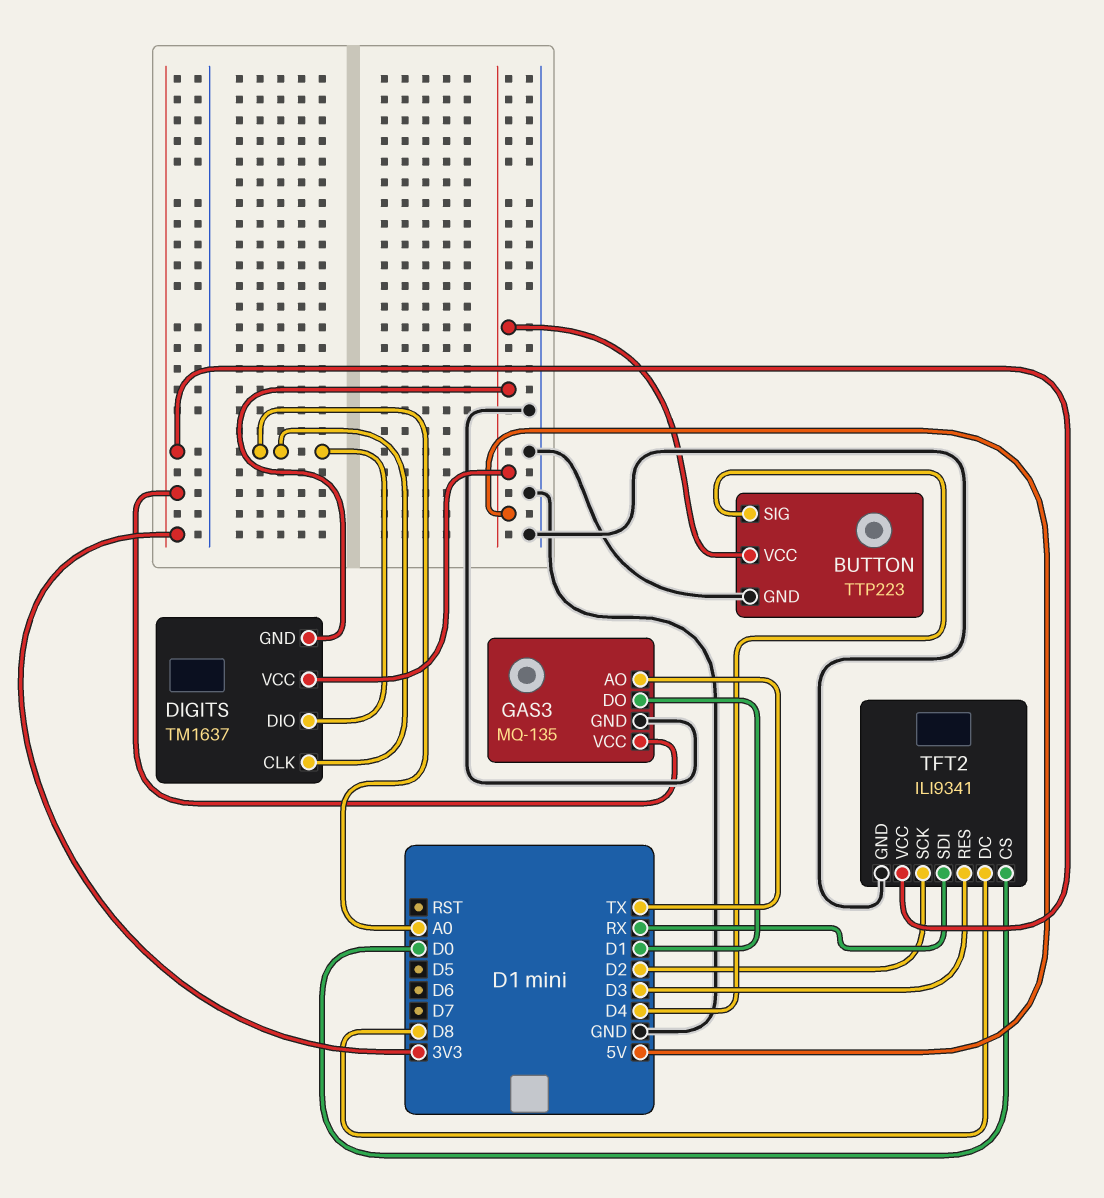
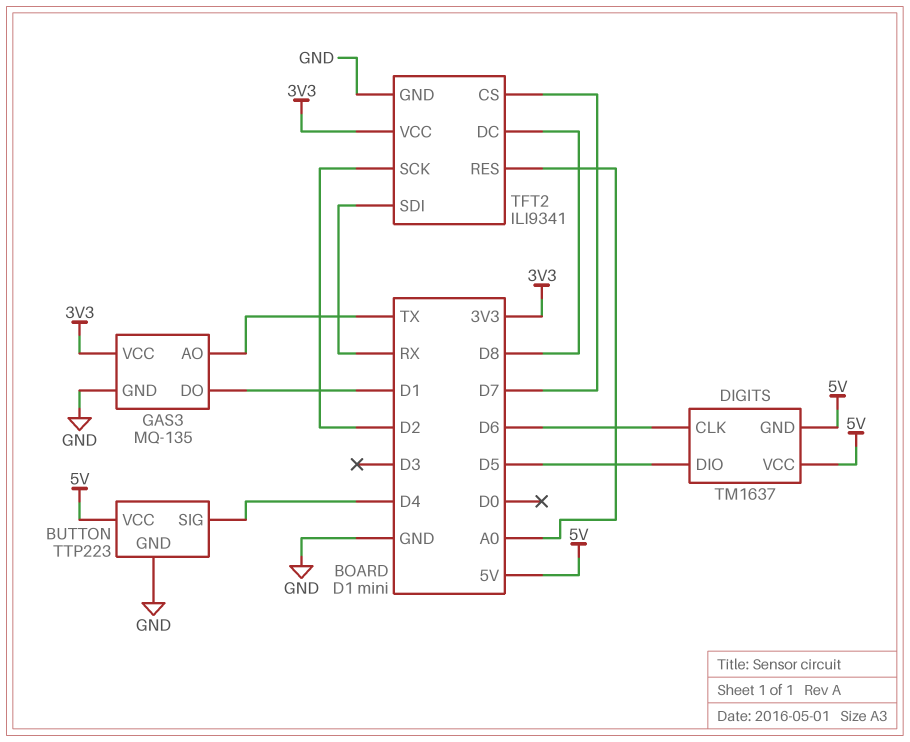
DIGITS pin CLK: A0 -> D6
DIGITS pin DIO: A0 -> D5
TFT2 pin CS: D0 -> D7
TFT2 pin RES: D3 -> A0

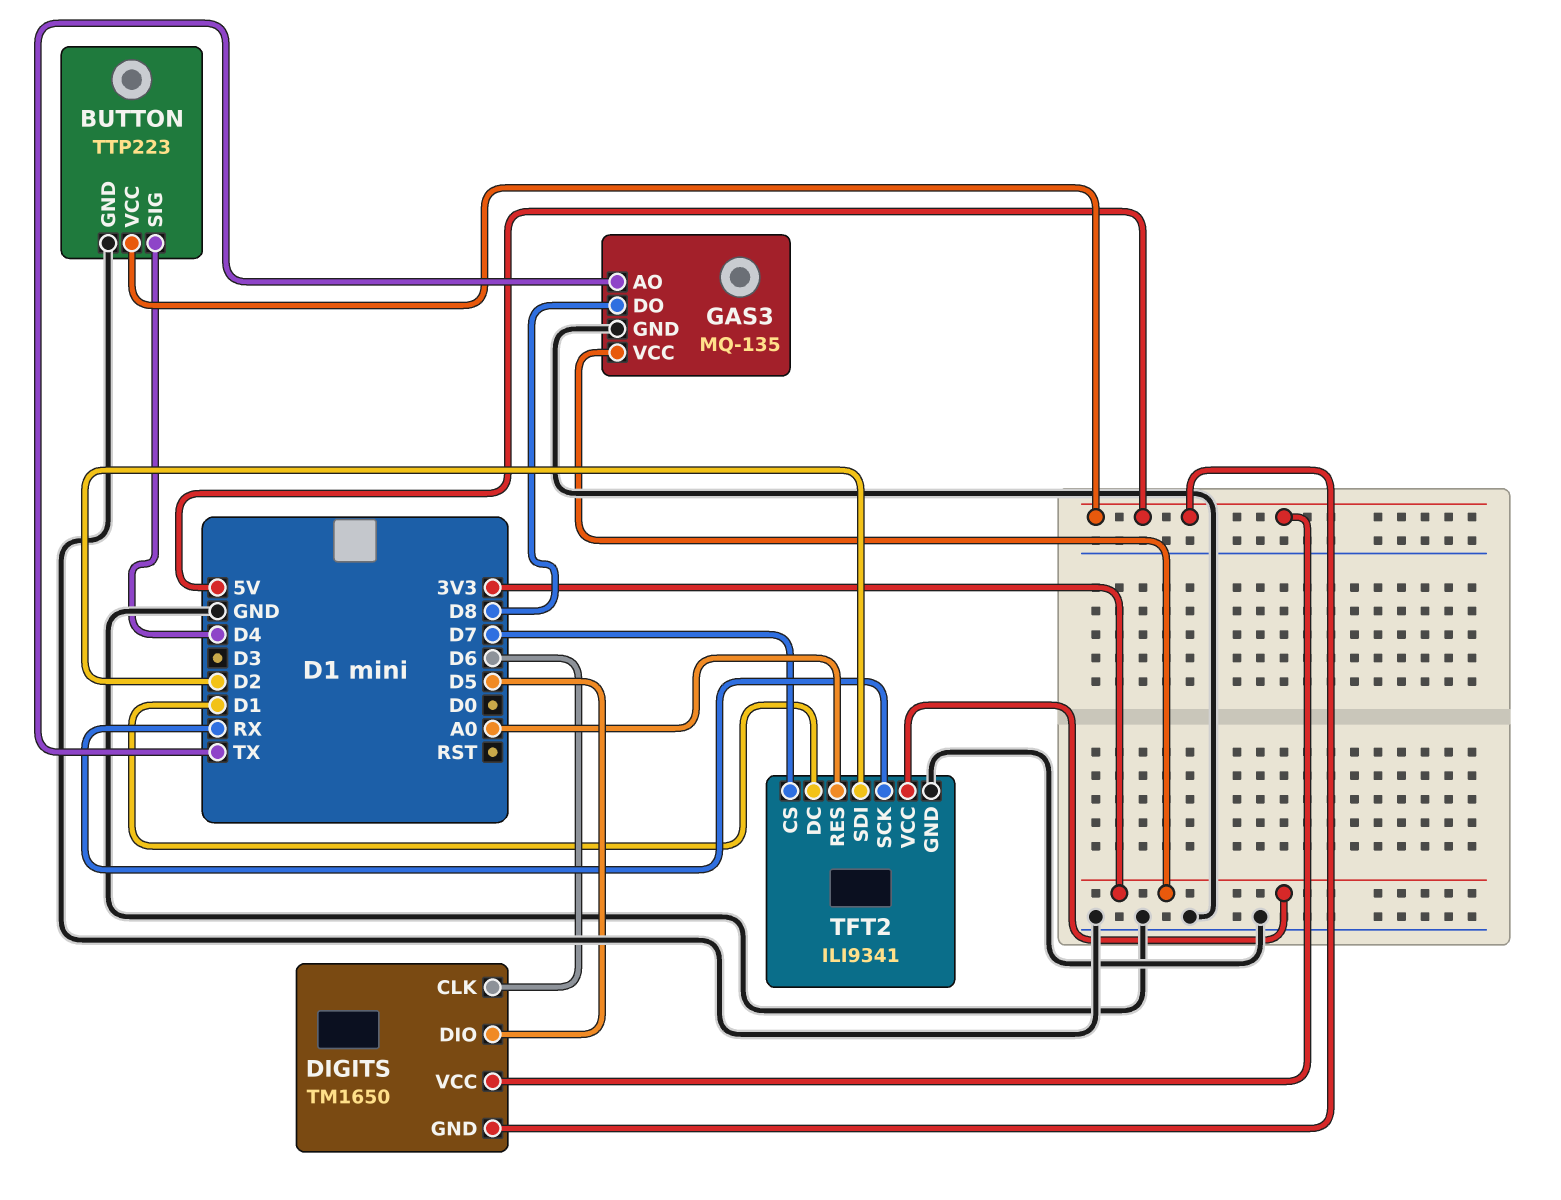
DIGITS: TM1637 -> TM1650
GAS3 pin DO: D1 -> D8
TFT2 pin DC: D8 -> D1
TFT2 pin SCK: D2 -> RX
TFT2 pin SDI: RX -> D2

